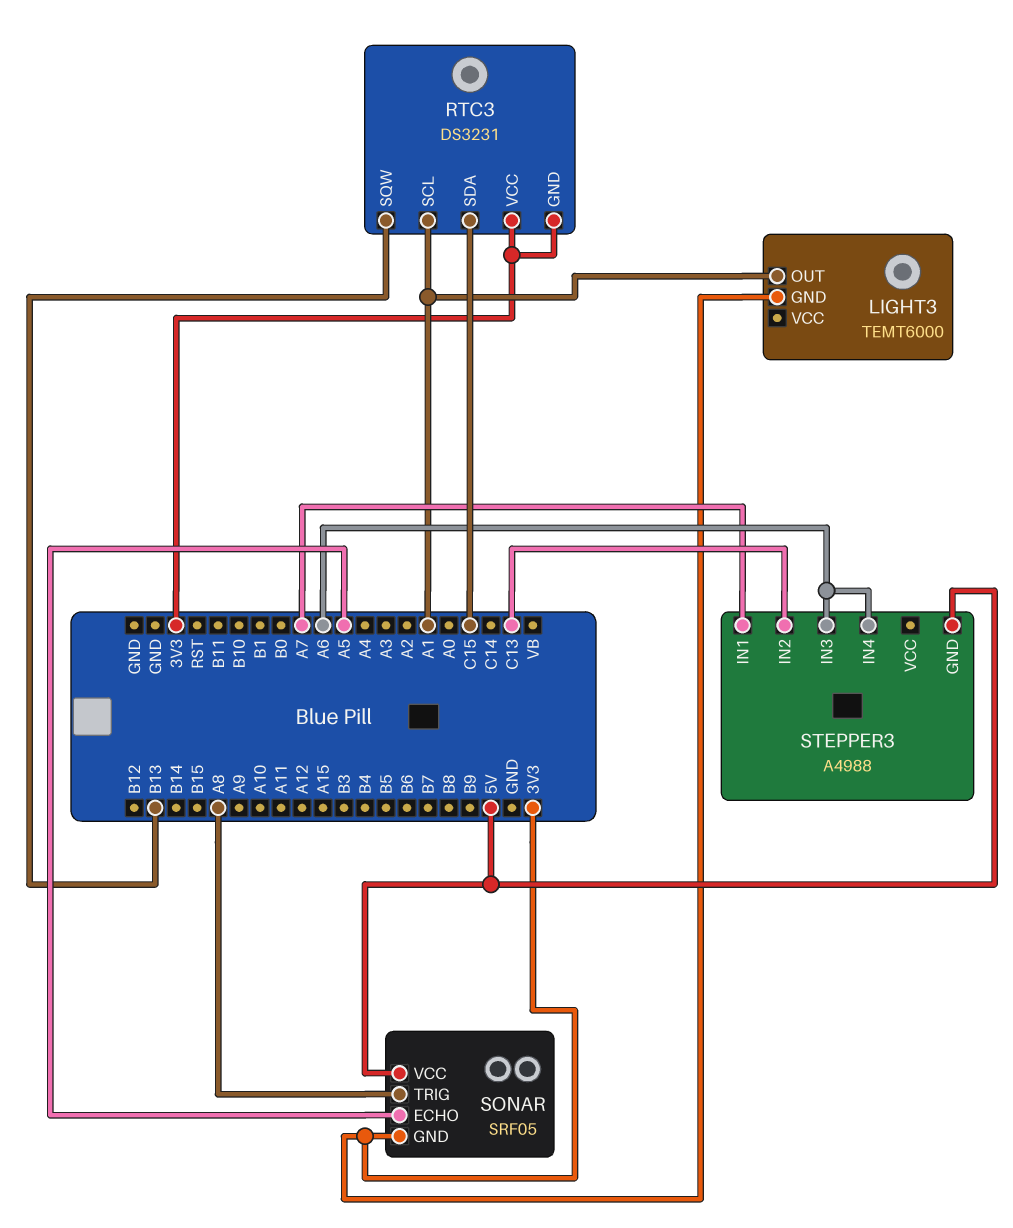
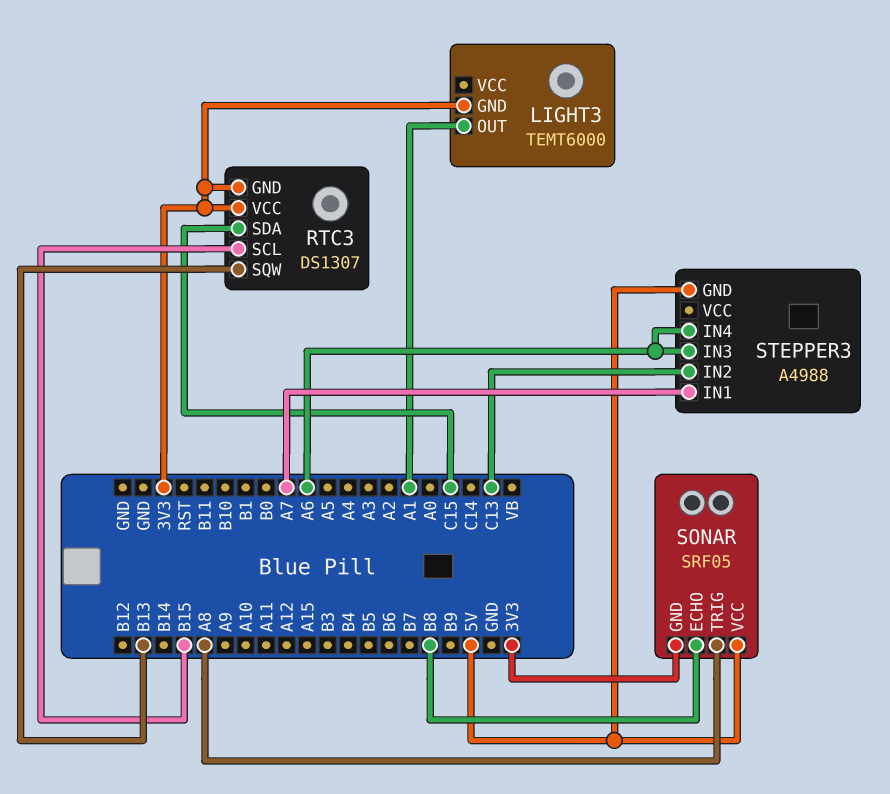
RTC3: DS3231 -> DS1307
RTC3 pin SCL: A1 -> B15
SONAR pin ECHO: A5 -> B8

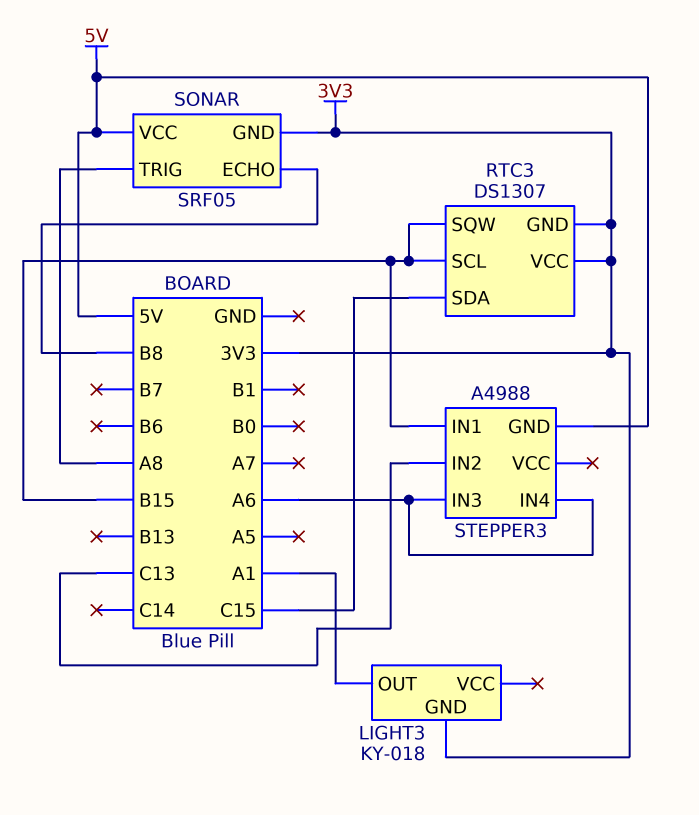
LIGHT3: TEMT6000 -> KY-018
RTC3 pin SQW: B13 -> B15
STEPPER3 pin IN1: A7 -> B15

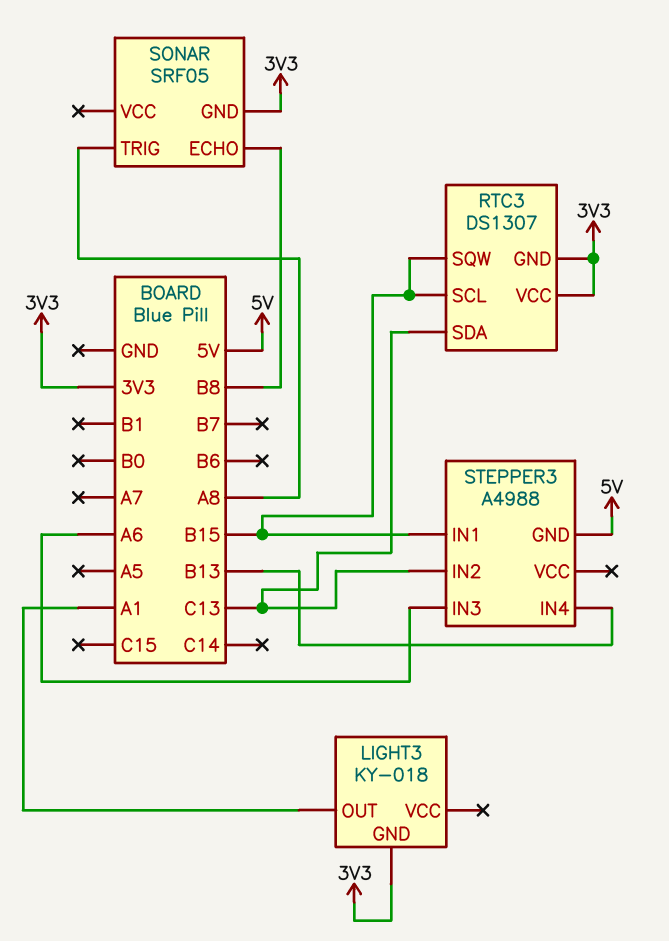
RTC3 pin SDA: C15 -> C13
SONAR pin VCC: 5V -> none
STEPPER3 pin IN4: A6 -> B13

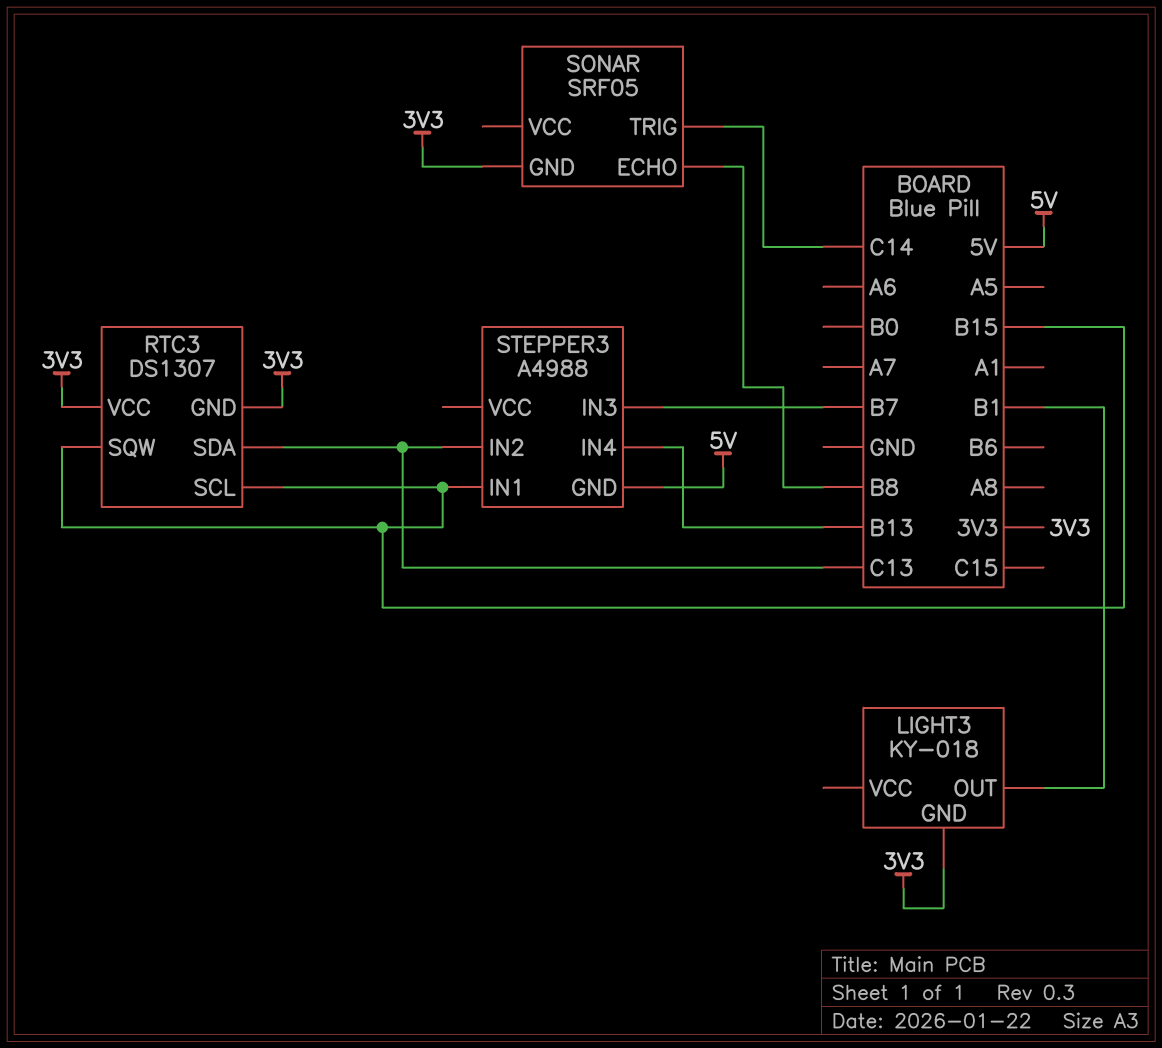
LIGHT3 pin OUT: A1 -> B1
SONAR pin TRIG: A8 -> C14
STEPPER3 pin IN3: A6 -> B7

